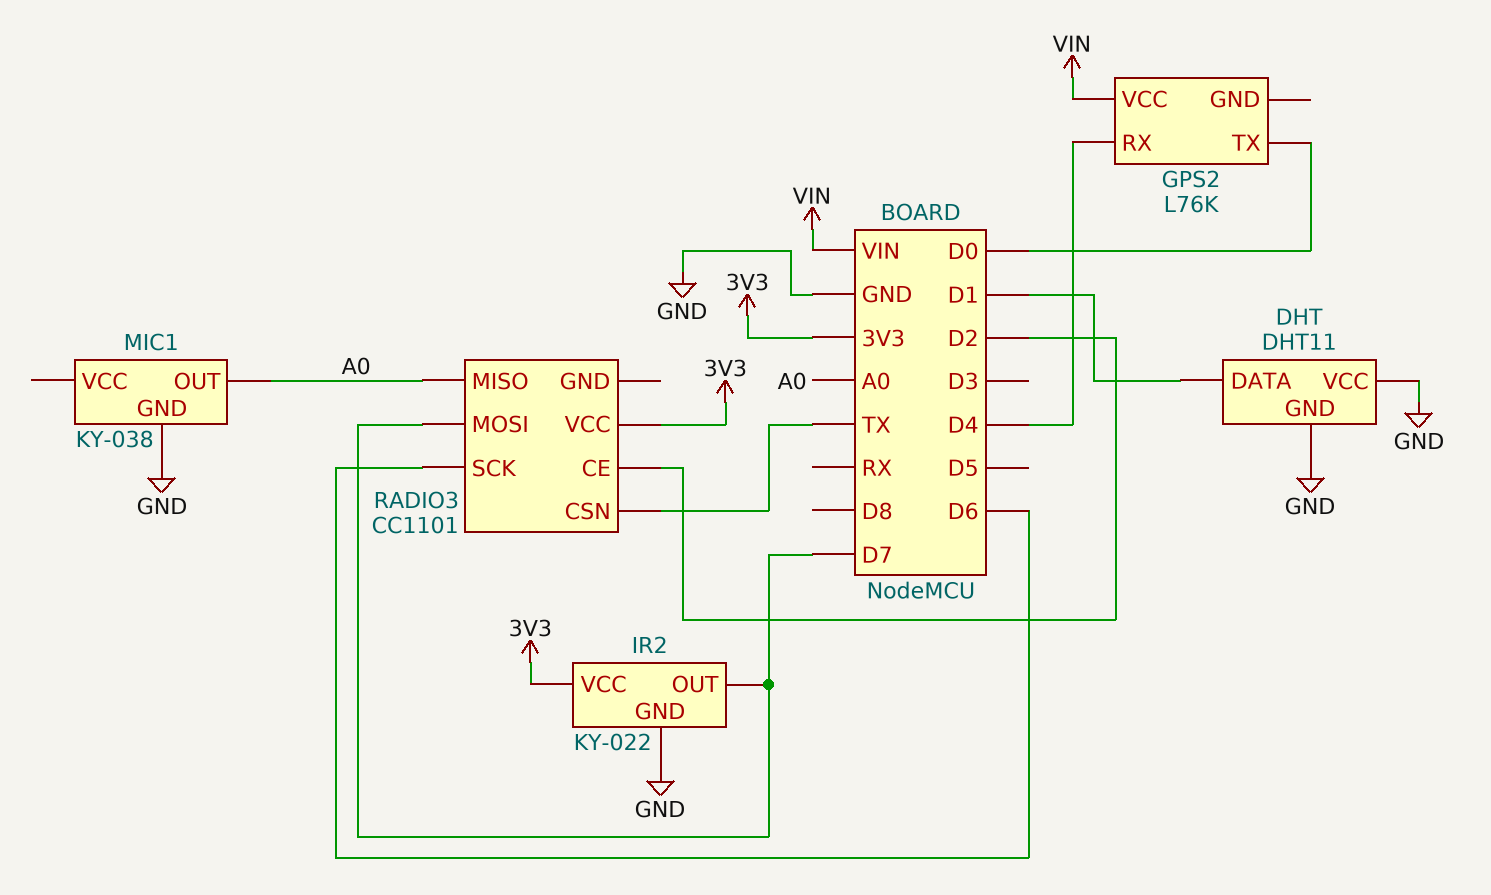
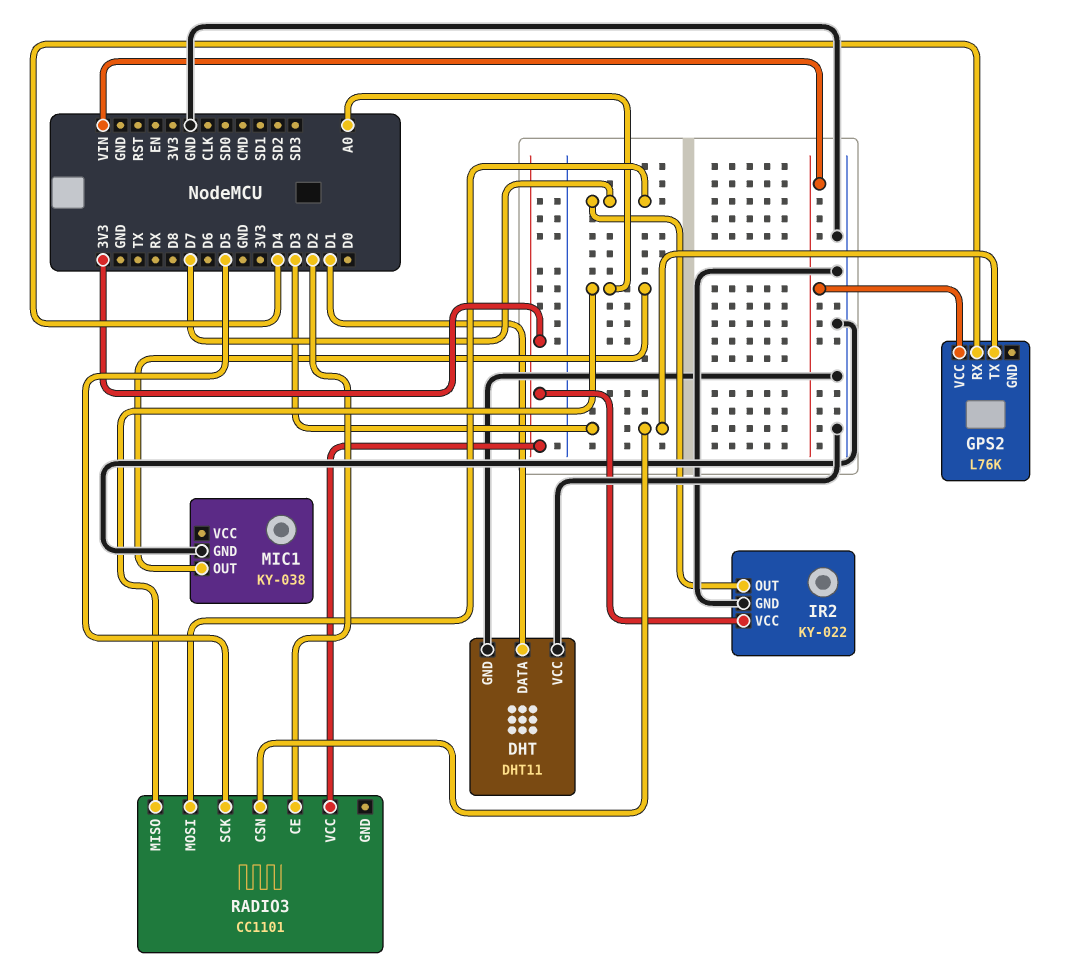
GPS2 pin TX: D0 -> D3
RADIO3 pin CSN: TX -> D3
RADIO3 pin SCK: D6 -> D5

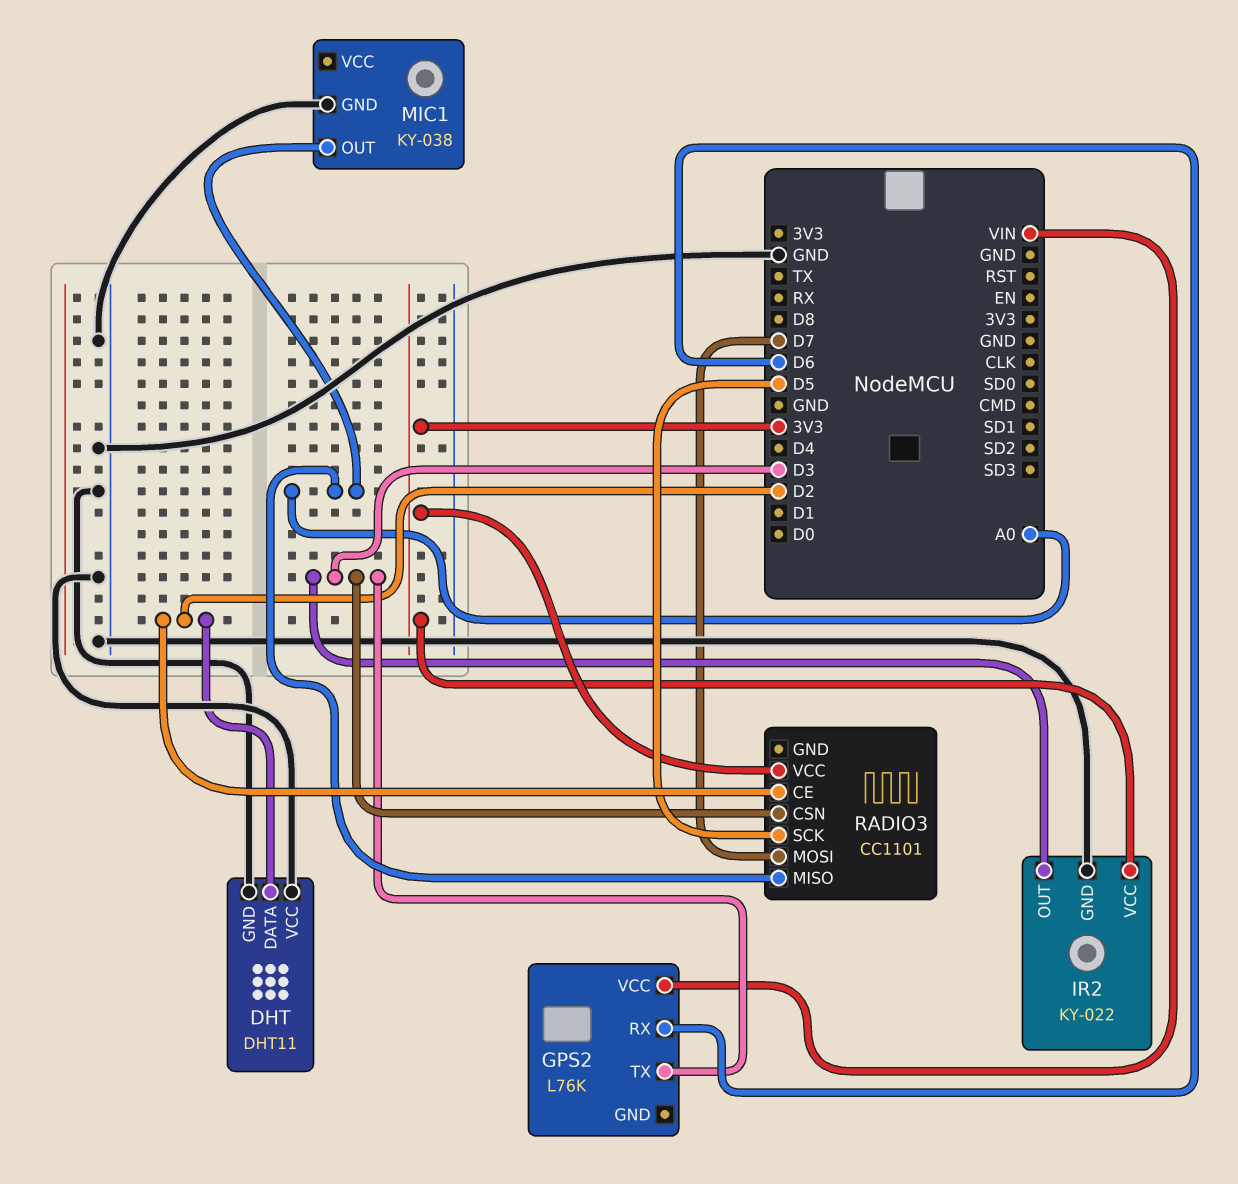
DHT pin DATA: D1 -> D2
GPS2 pin RX: D4 -> D6
IR2 pin OUT: D7 -> D3

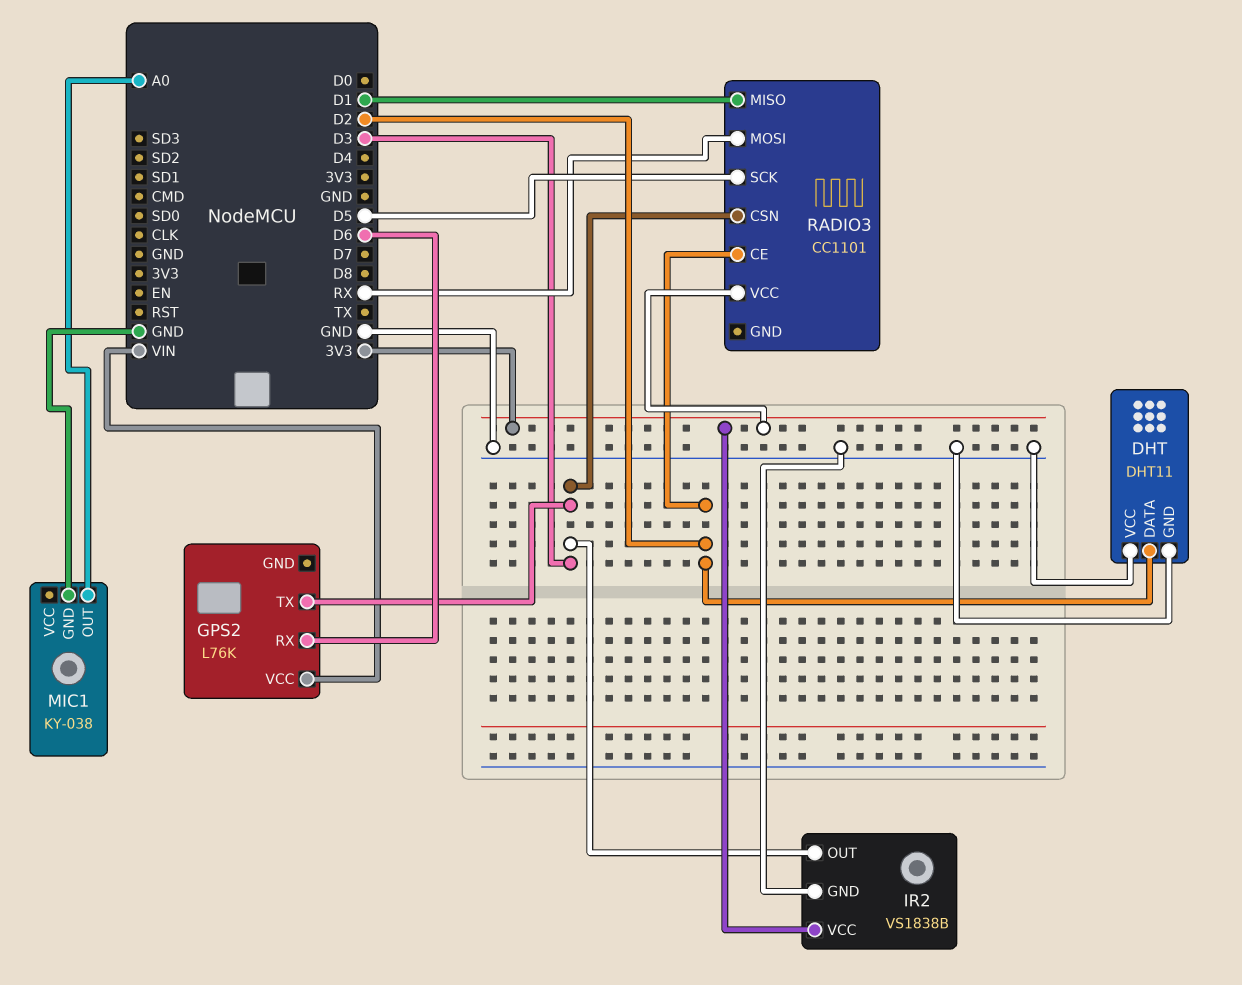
IR2: KY-022 -> VS1838B
RADIO3 pin MISO: A0 -> D1
RADIO3 pin MOSI: D7 -> RX

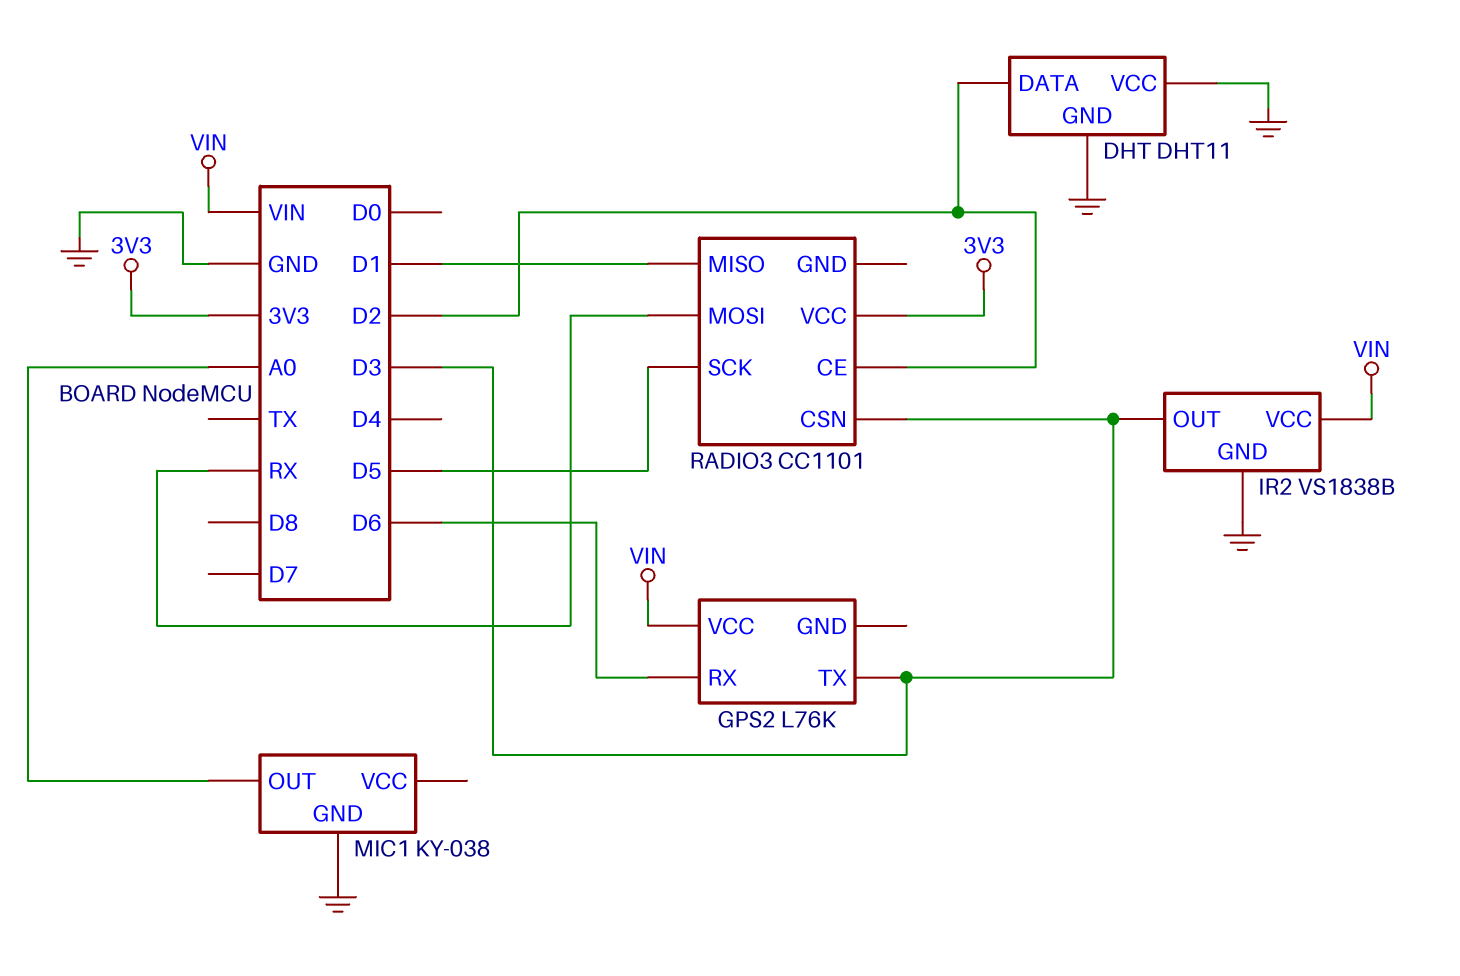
IR2 pin VCC: 3V3 -> VIN

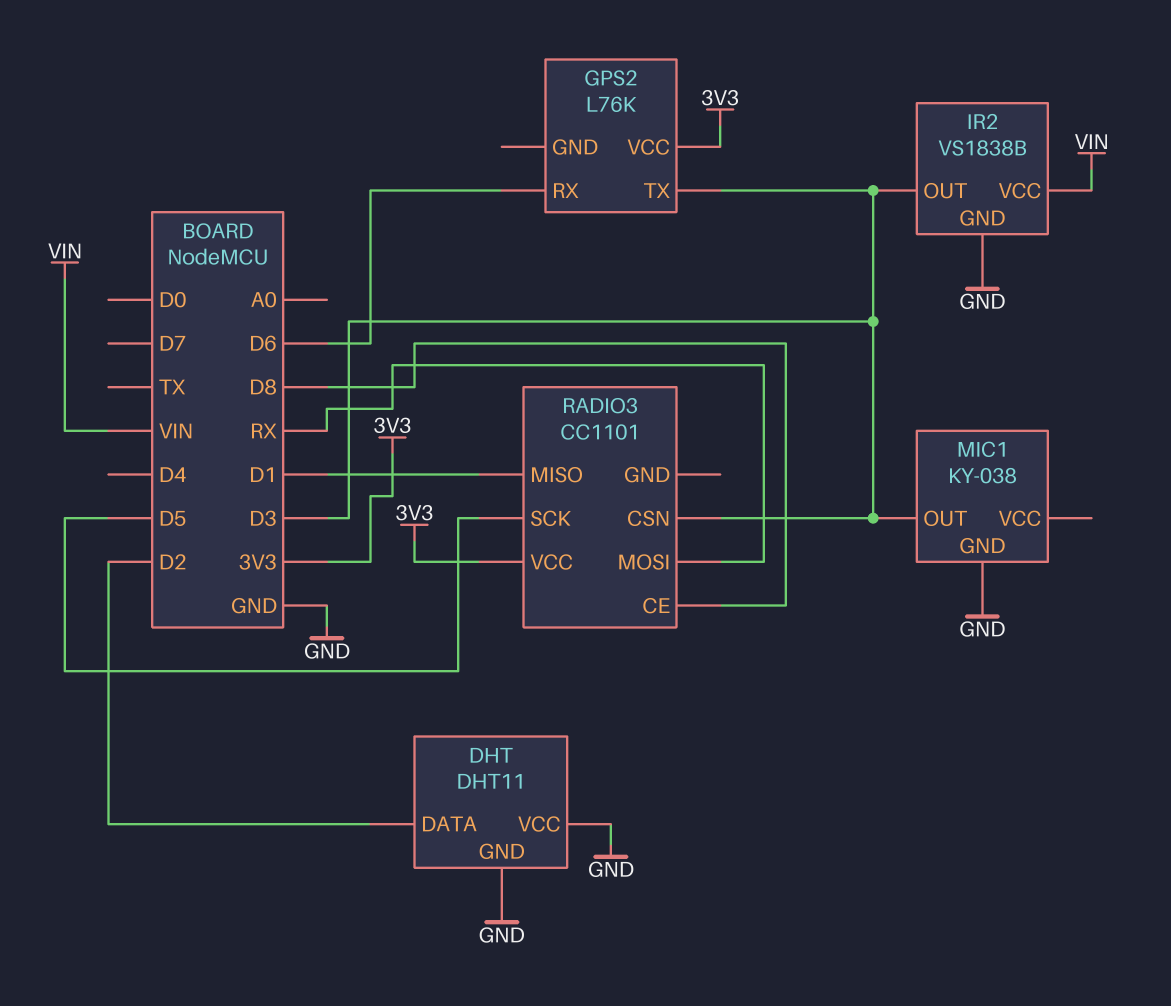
GPS2 pin VCC: VIN -> 3V3
MIC1 pin OUT: A0 -> D3
RADIO3 pin CE: D2 -> D8

